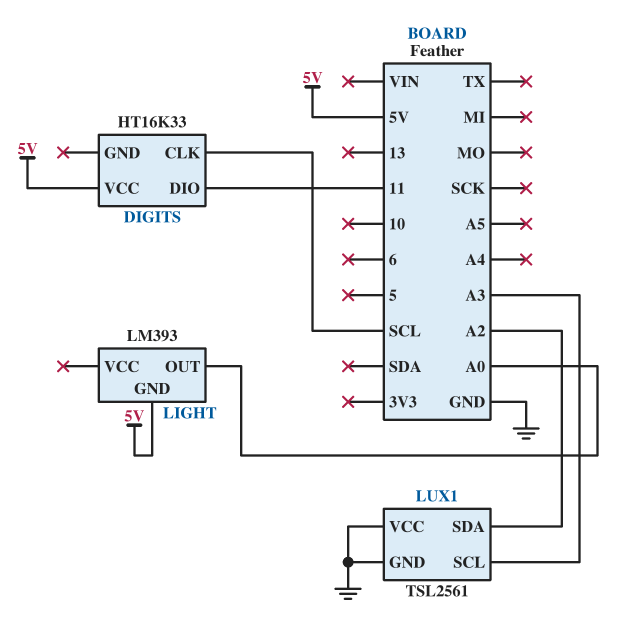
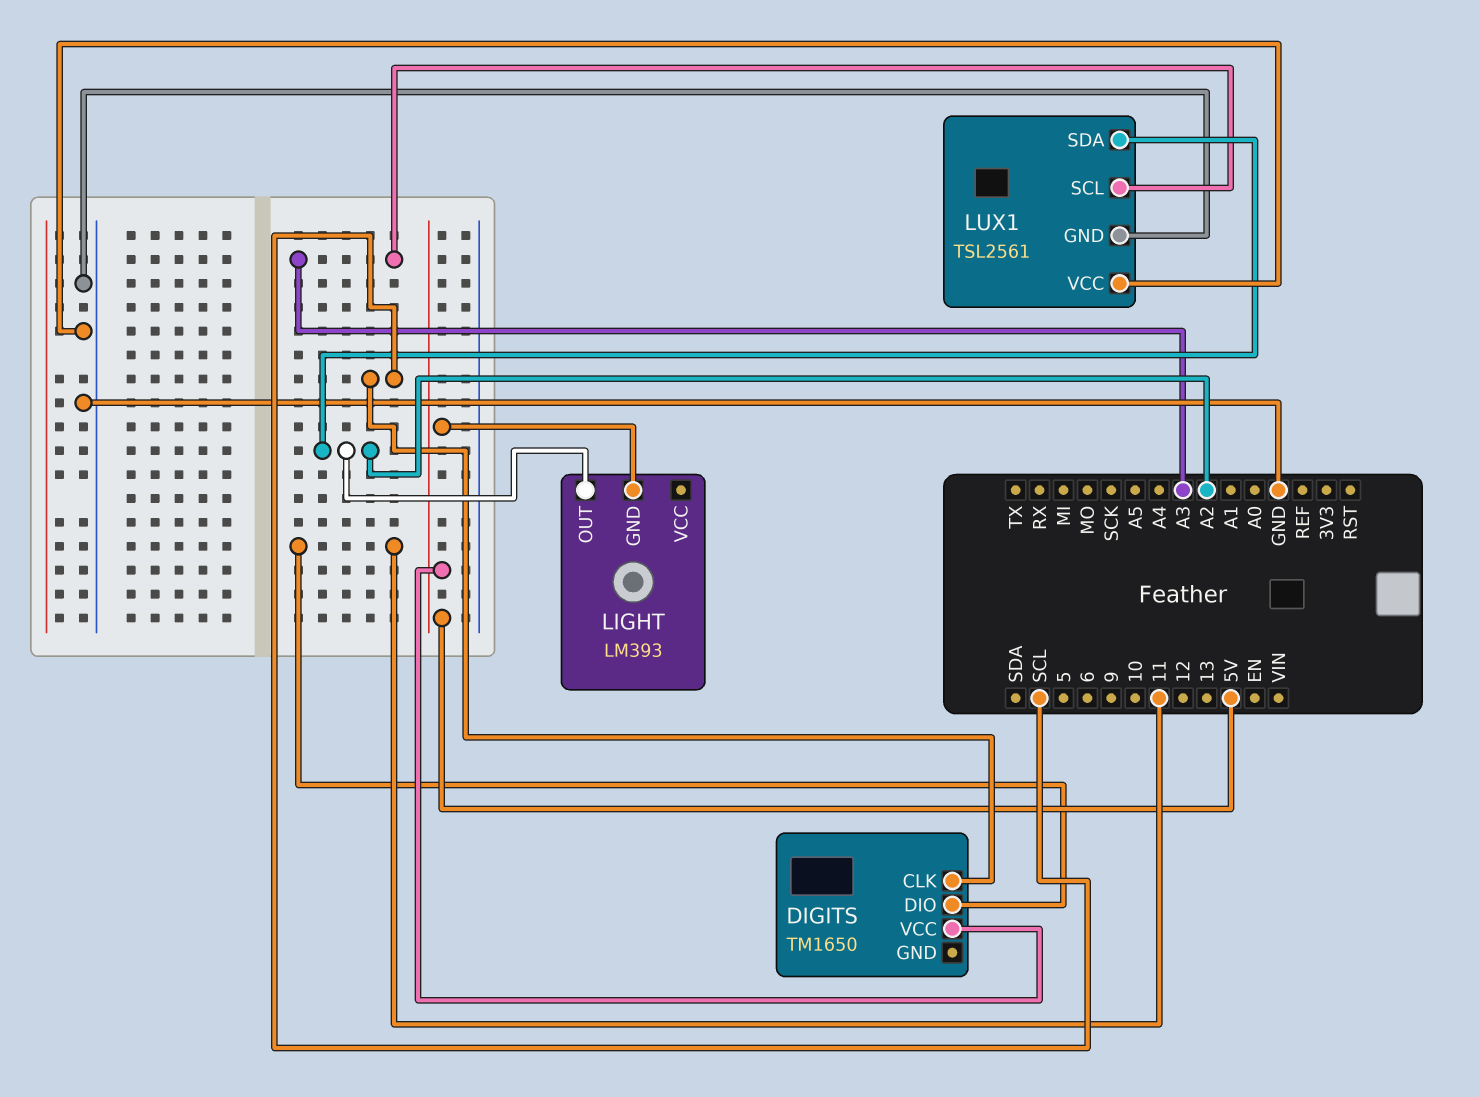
DIGITS: HT16K33 -> TM1650
LIGHT pin OUT: A0 -> A2

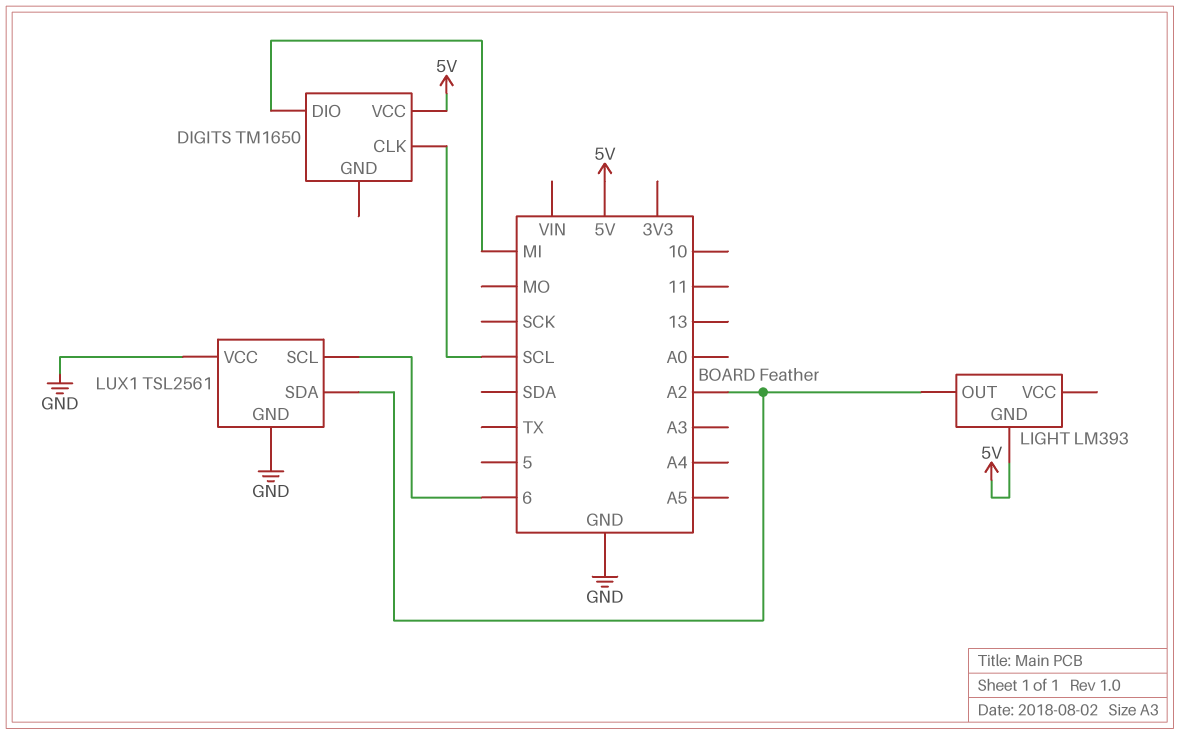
DIGITS pin DIO: 11 -> MI
LUX1 pin SCL: A3 -> 6

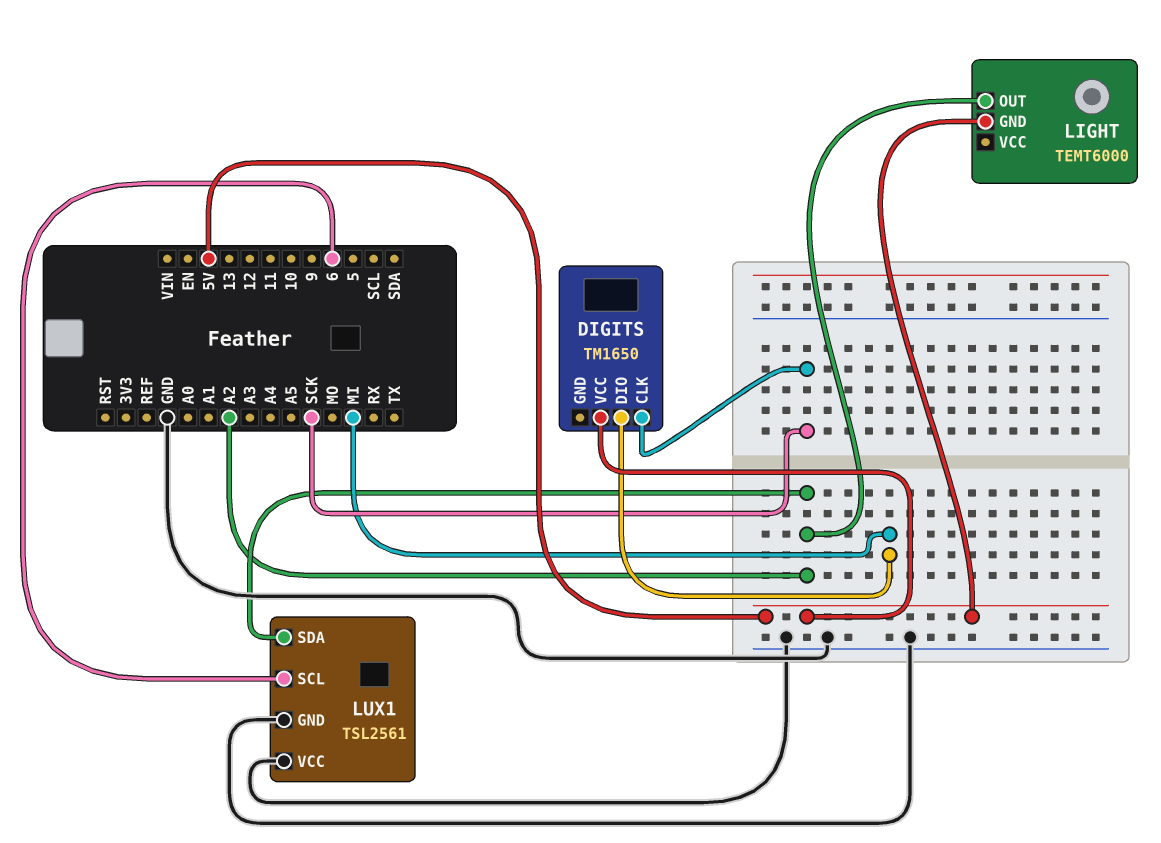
DIGITS pin CLK: SCL -> SCK
LIGHT: LM393 -> TEMT6000

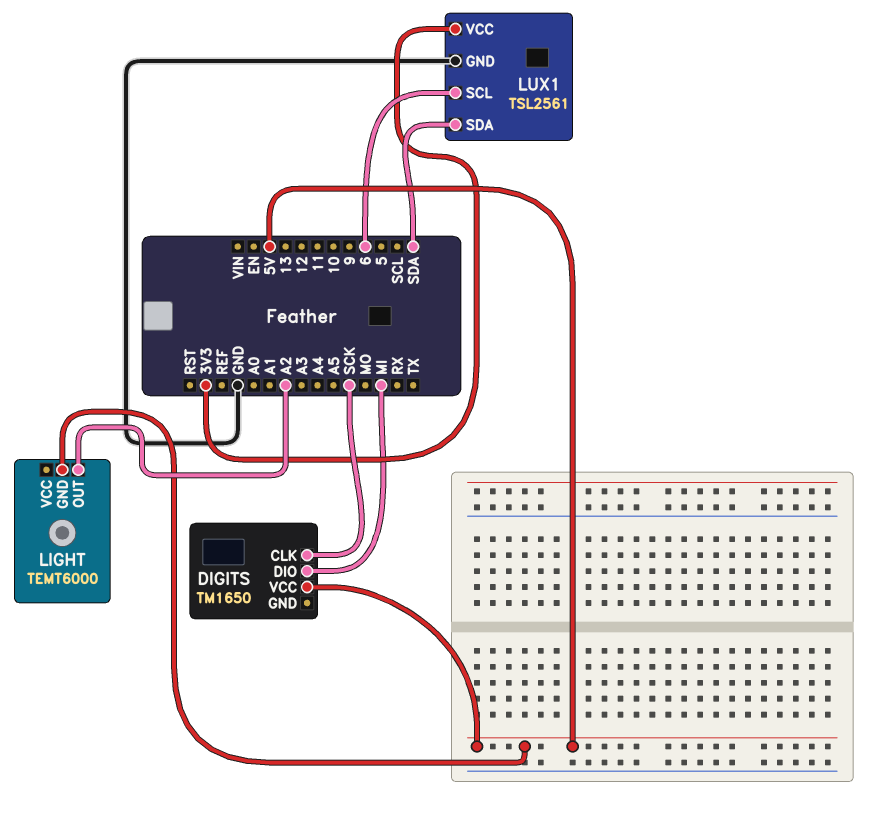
LUX1 pin SDA: A2 -> SDA
LUX1 pin VCC: GND -> 3V3

